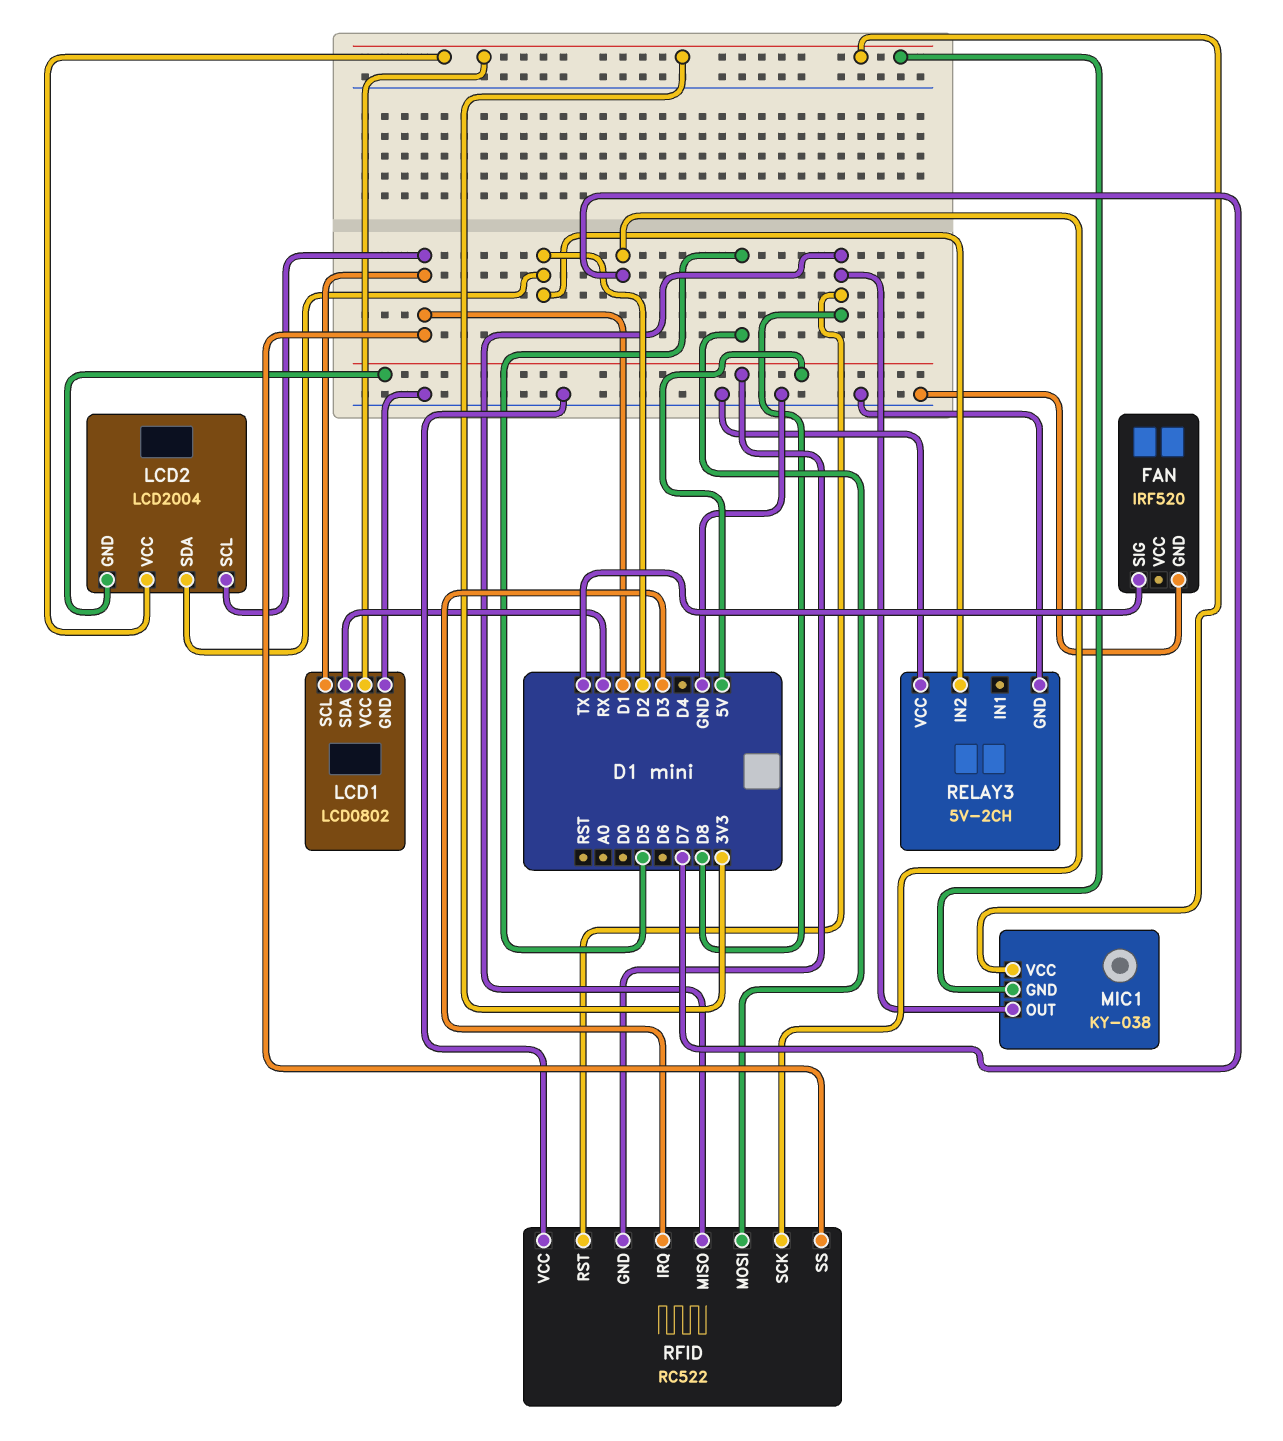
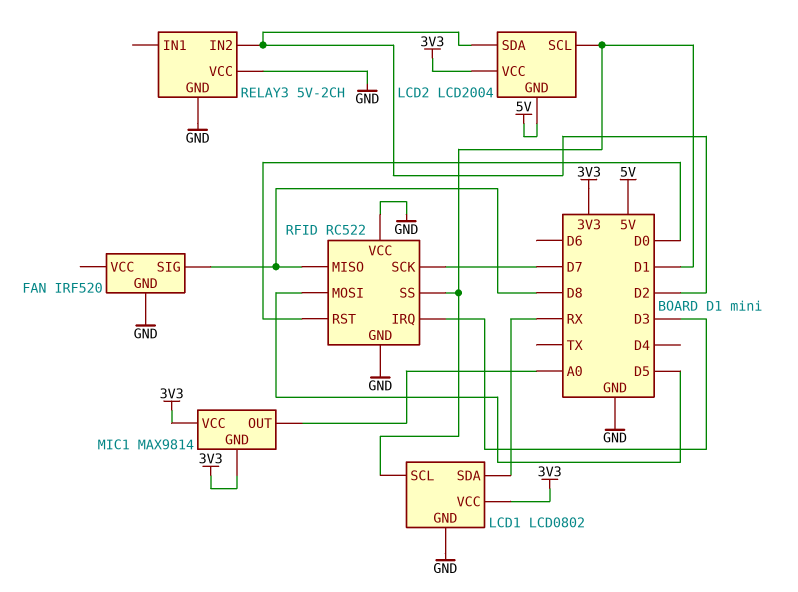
FAN pin SIG: TX -> D8
MIC1: KY-038 -> MAX9814
MIC1 pin OUT: D8 -> A0
RFID pin GND: 5V -> GND
RFID pin RST: D8 -> D0

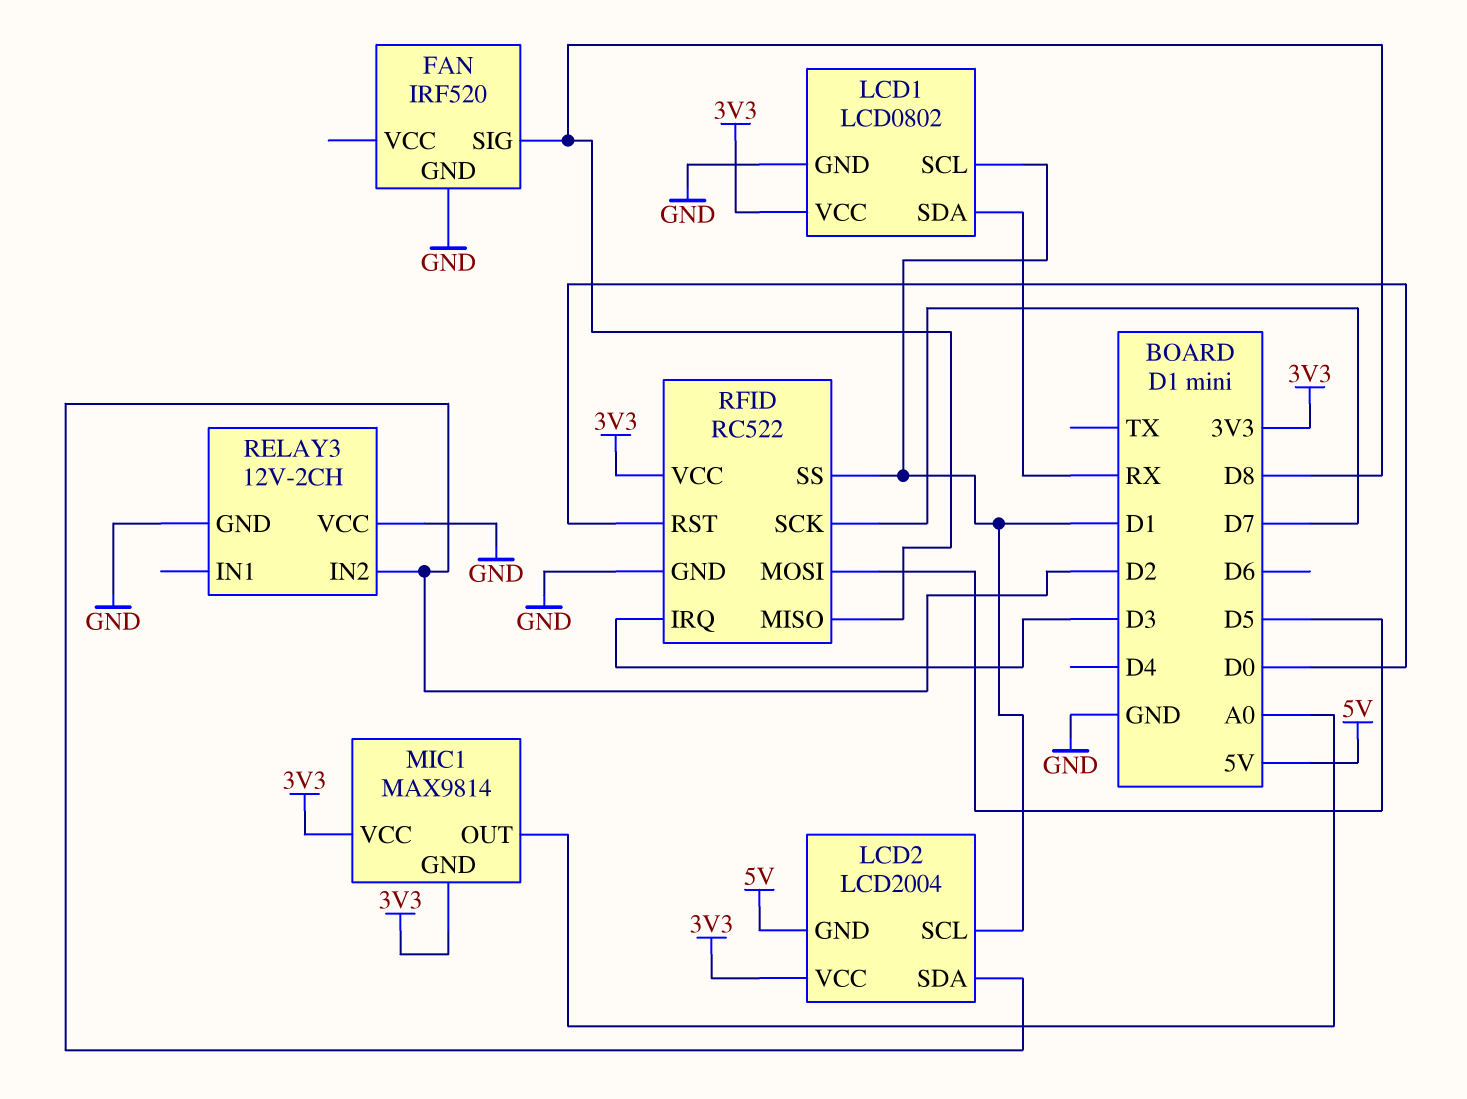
RELAY3: 5V-2CH -> 12V-2CH
RFID pin VCC: GND -> 3V3

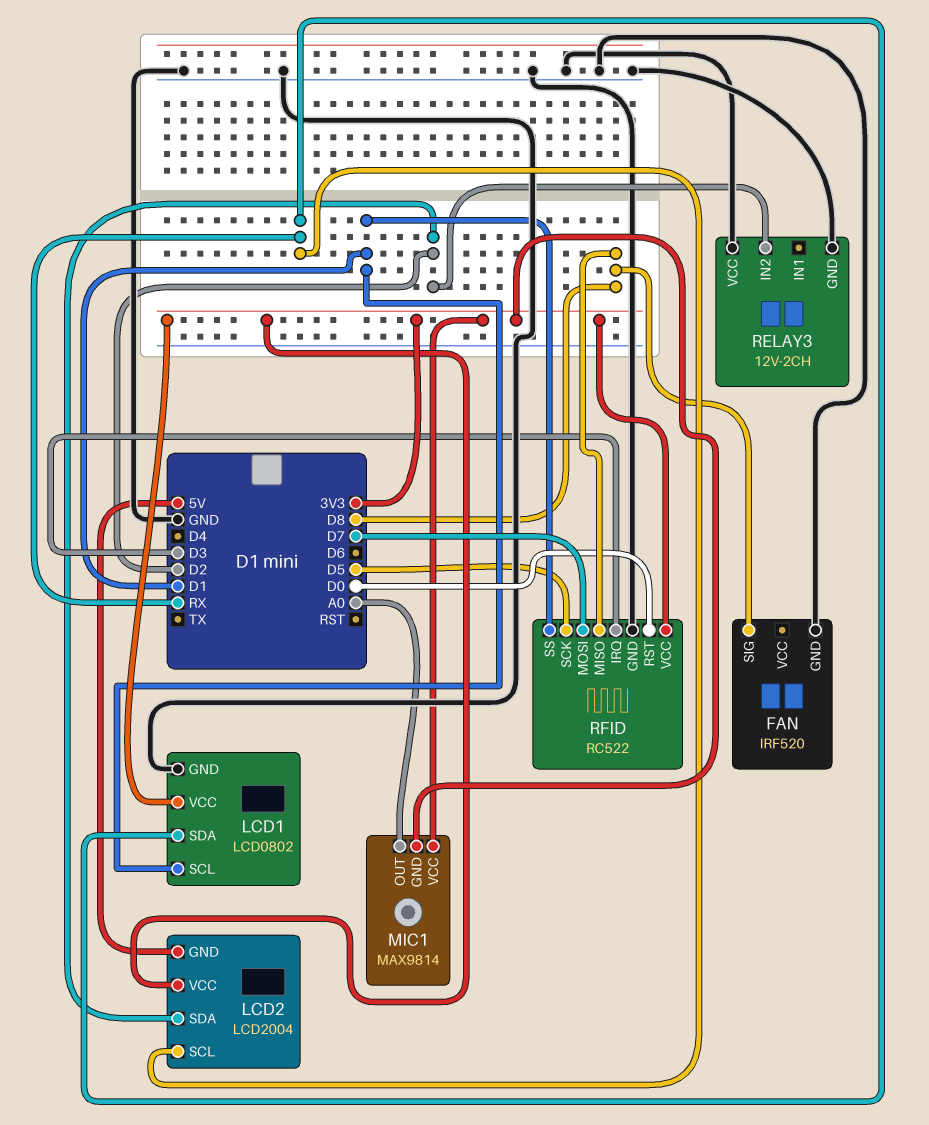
LCD2 pin SCL: D1 -> RX
RFID pin MOSI: D5 -> D7
RFID pin SCK: D7 -> D5

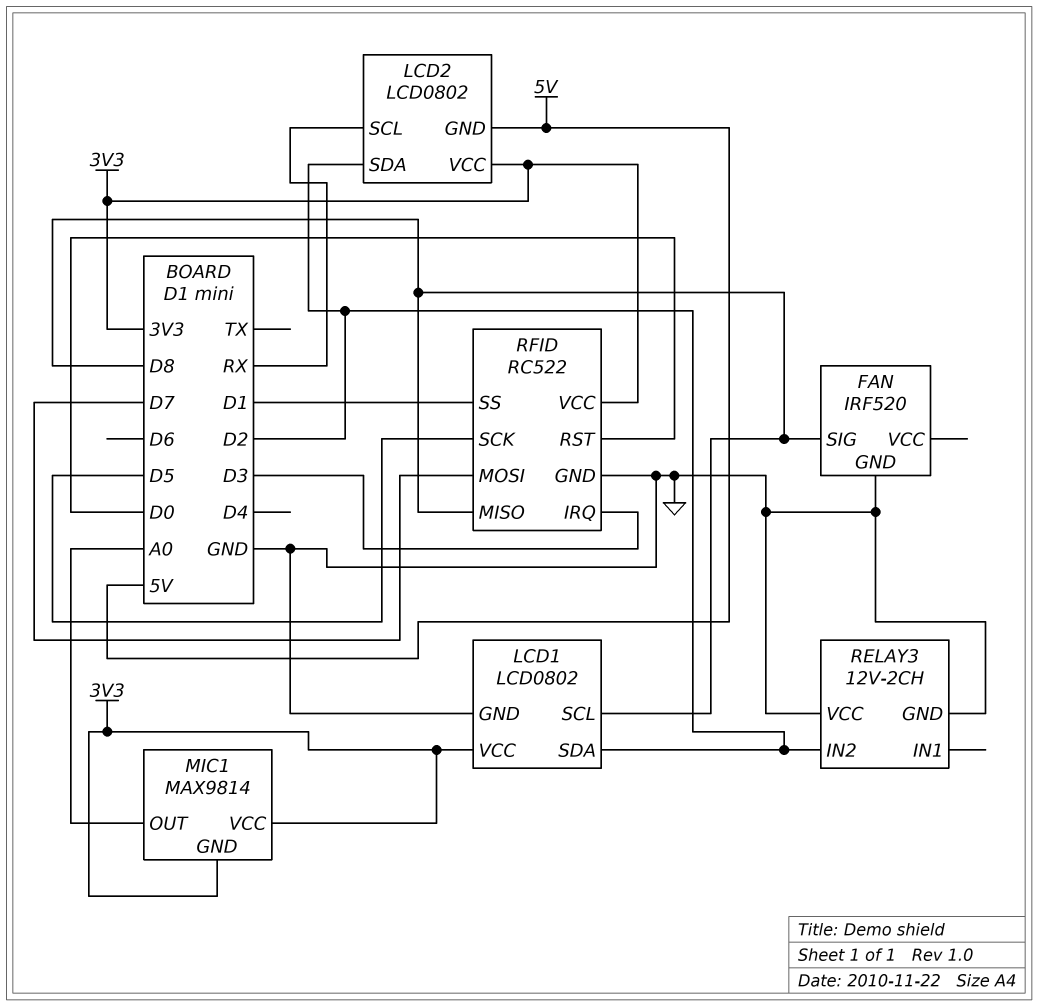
LCD1 pin SCL: D1 -> D8
LCD1 pin SDA: RX -> D2
LCD2: LCD2004 -> LCD0802

